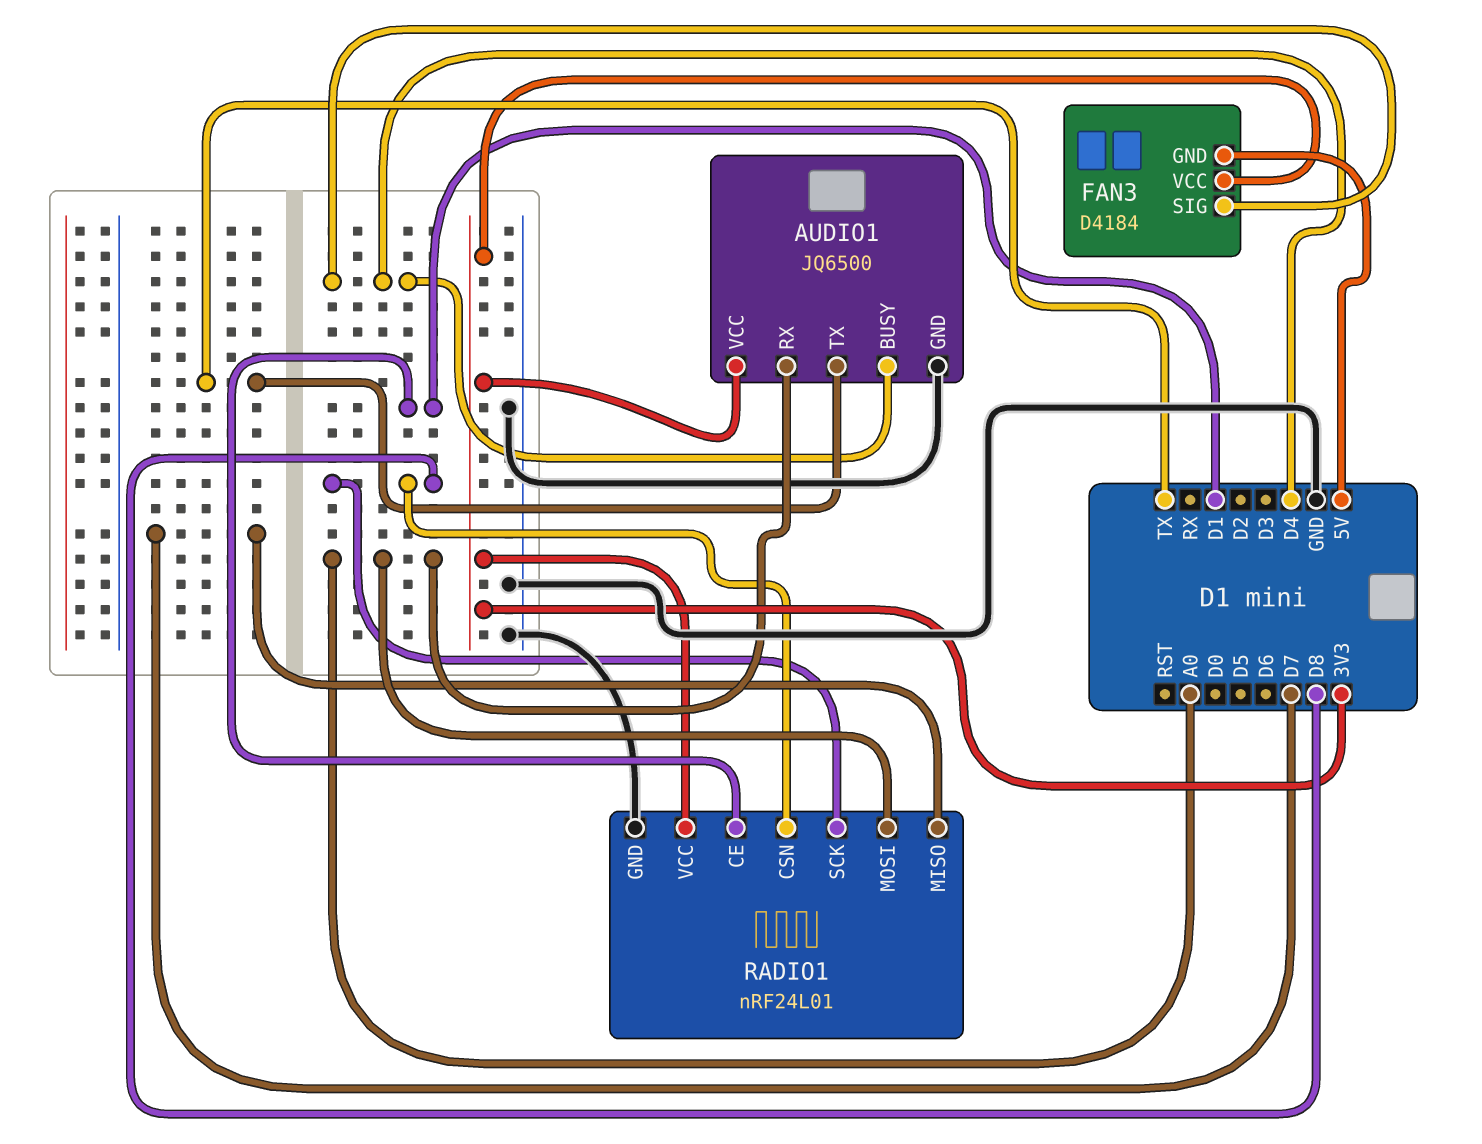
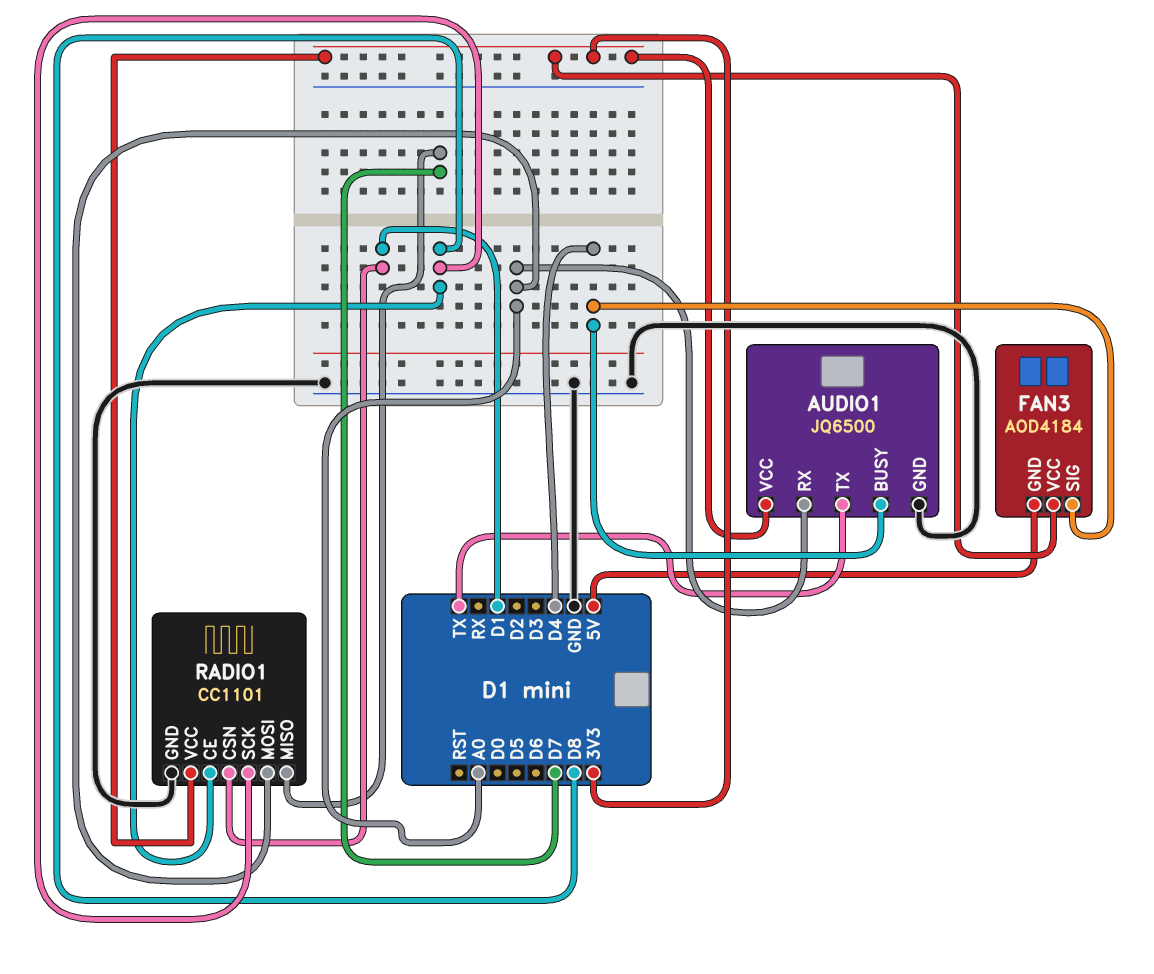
FAN3: D4184 -> AOD4184
RADIO1: nRF24L01 -> CC1101
RADIO1 pin CE: D1 -> D8
RADIO1 pin CSN: D8 -> D1

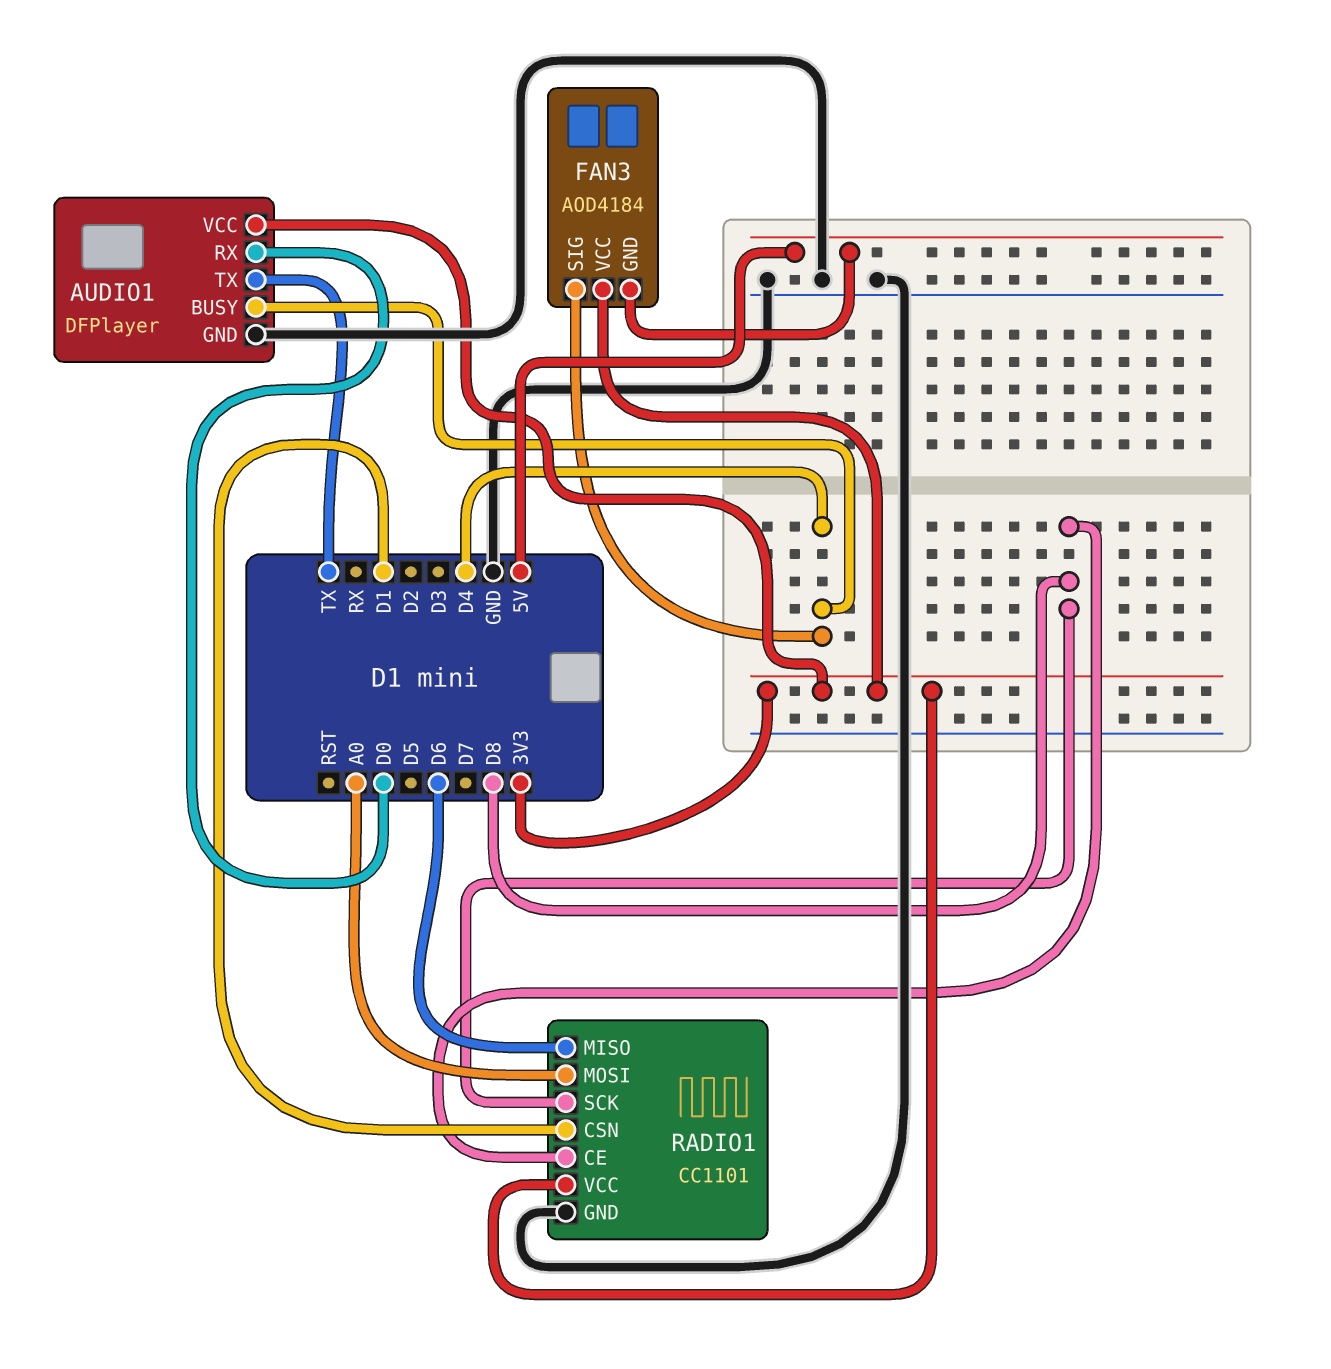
AUDIO1: JQ6500 -> DFPlayer
AUDIO1 pin RX: A0 -> D0
RADIO1 pin MISO: D7 -> D6

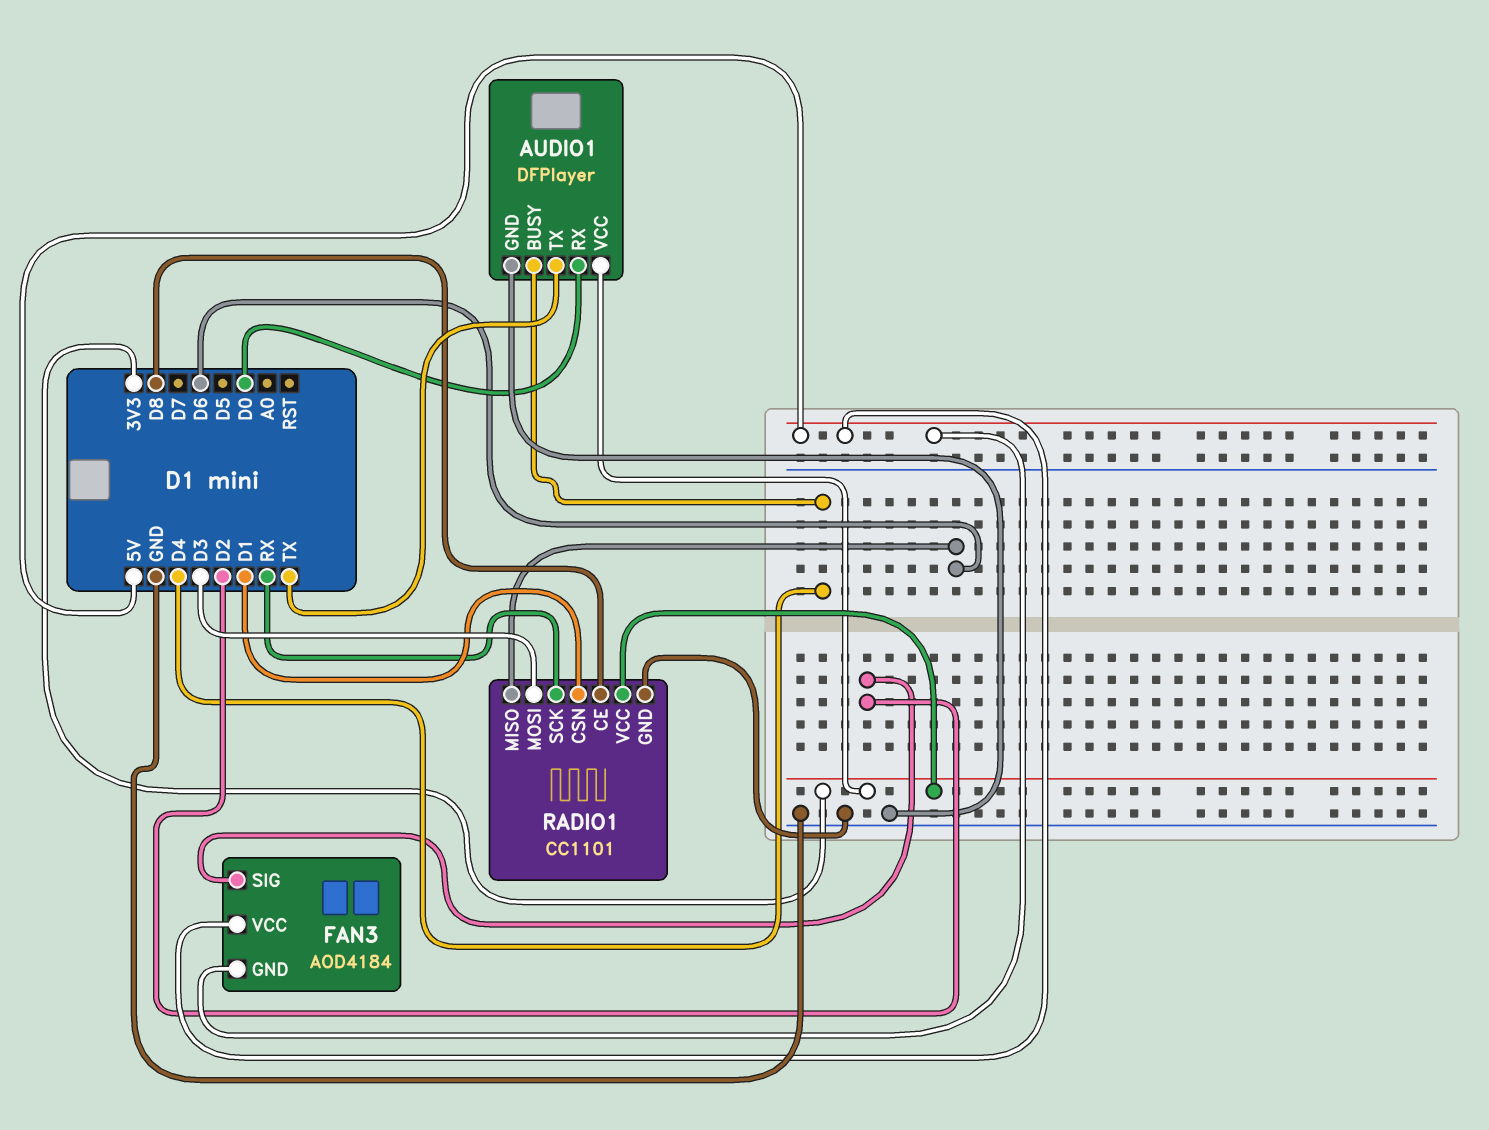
FAN3 pin SIG: D4 -> D2
FAN3 pin VCC: 3V3 -> 5V
RADIO1 pin MOSI: A0 -> D3
RADIO1 pin SCK: D8 -> RX

